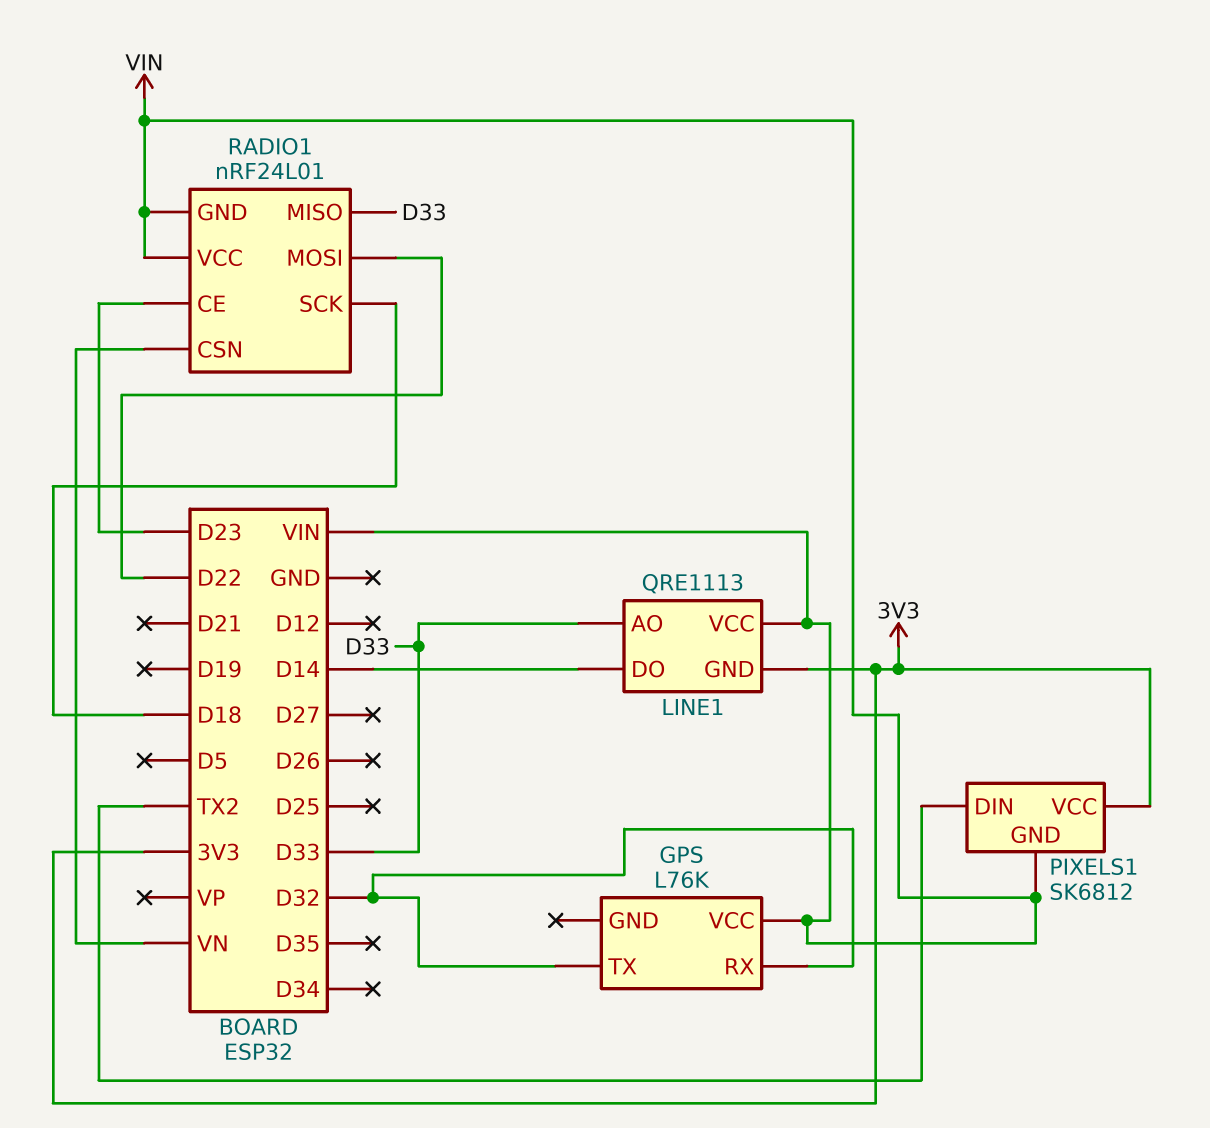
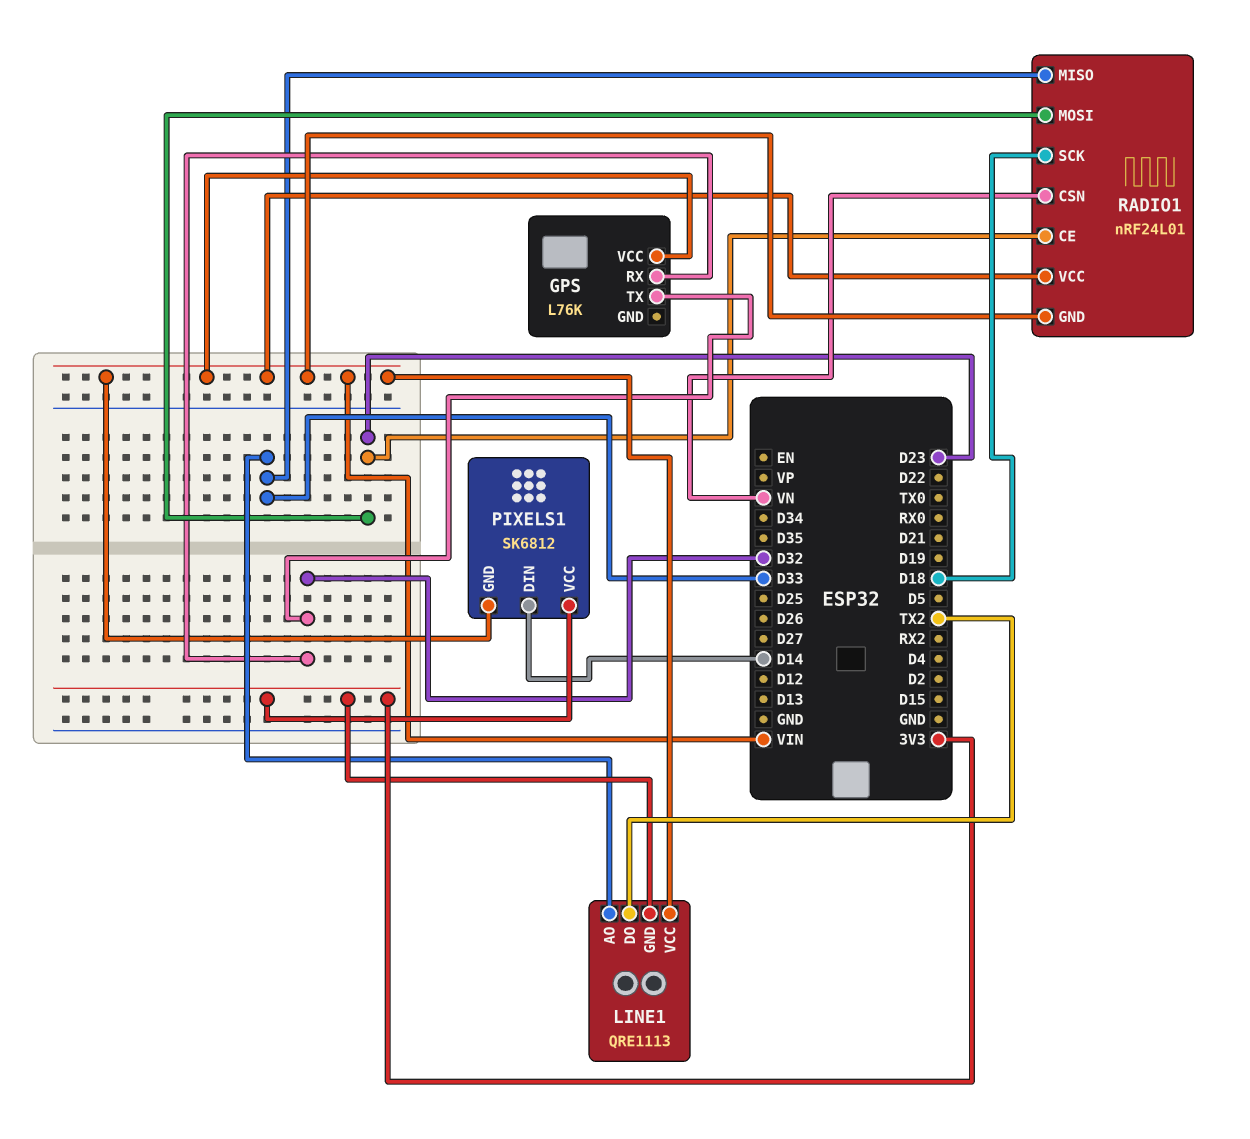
LINE1 pin DO: D14 -> TX2
PIXELS1 pin DIN: TX2 -> D14
RADIO1 pin MOSI: D22 -> D23

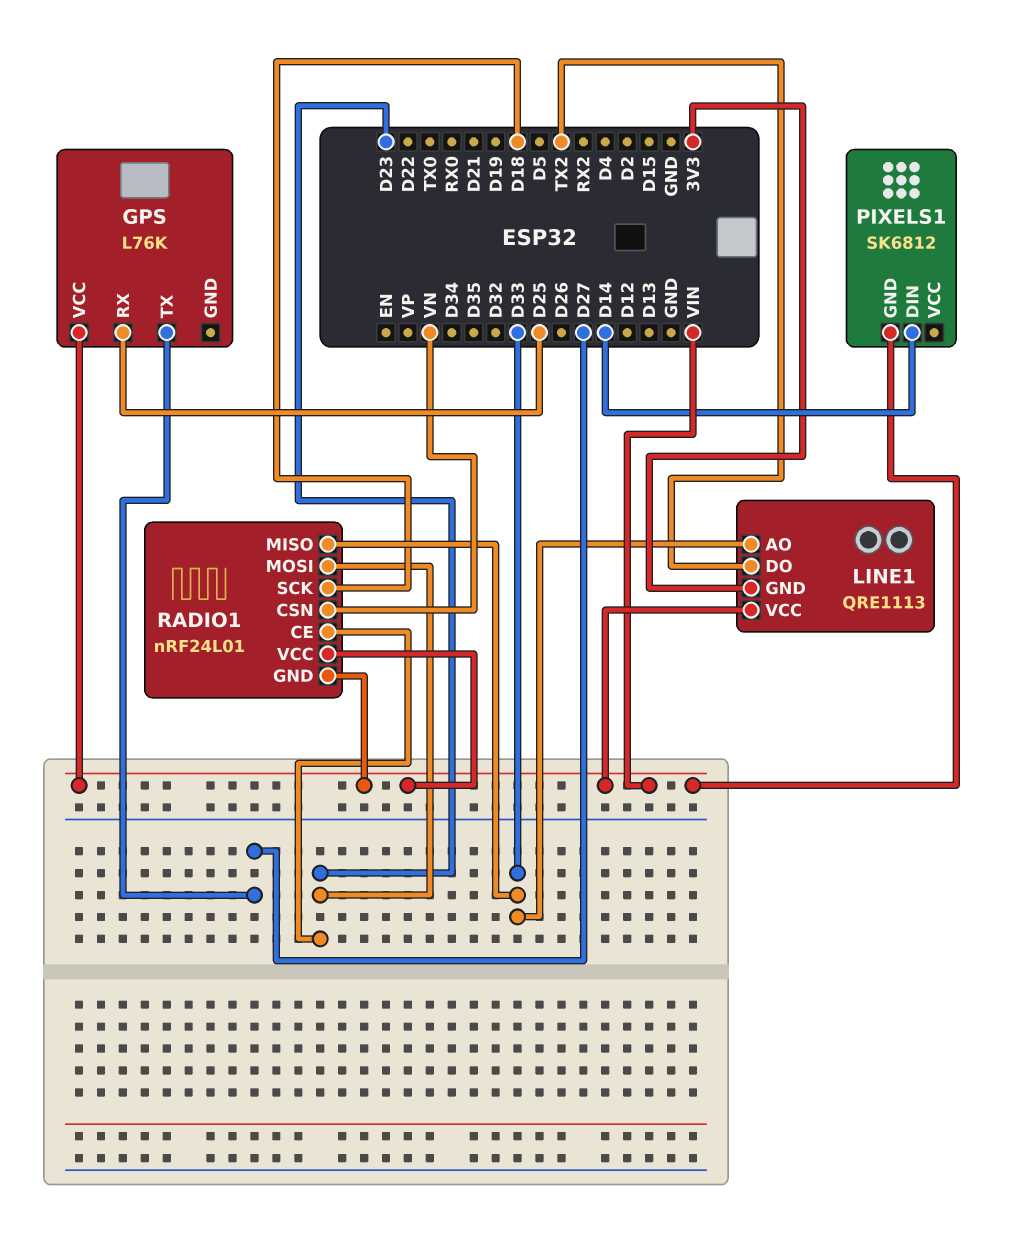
GPS pin RX: D32 -> D25
GPS pin TX: D32 -> D27
PIXELS1 pin VCC: 3V3 -> none

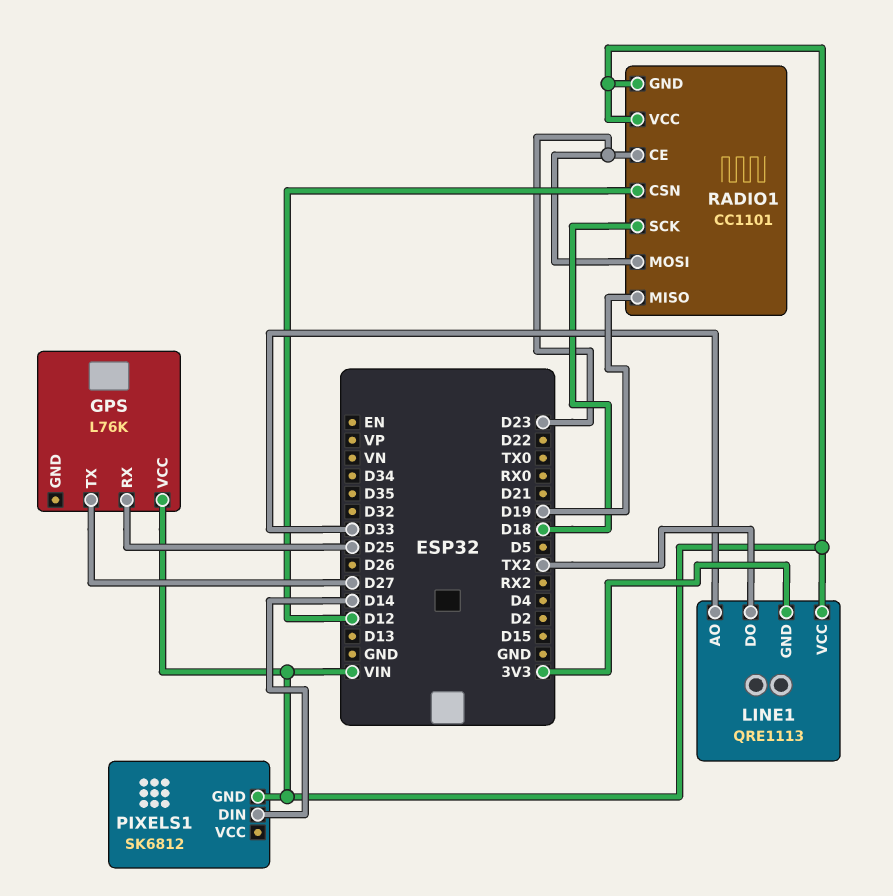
RADIO1: nRF24L01 -> CC1101
RADIO1 pin CSN: VN -> D12
RADIO1 pin MISO: D33 -> D19

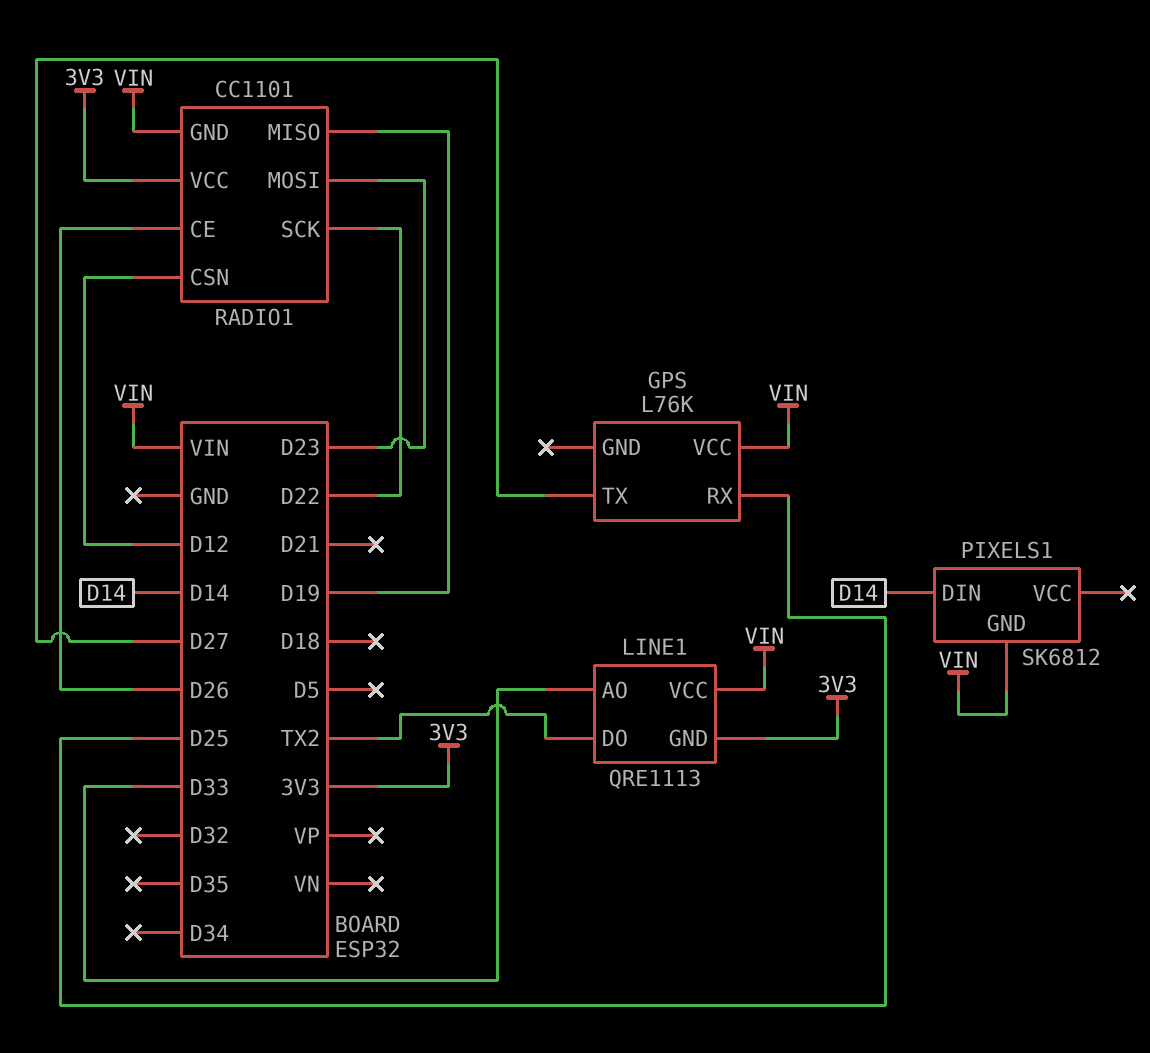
RADIO1 pin CE: D23 -> D26
RADIO1 pin SCK: D18 -> D22
RADIO1 pin VCC: VIN -> 3V3

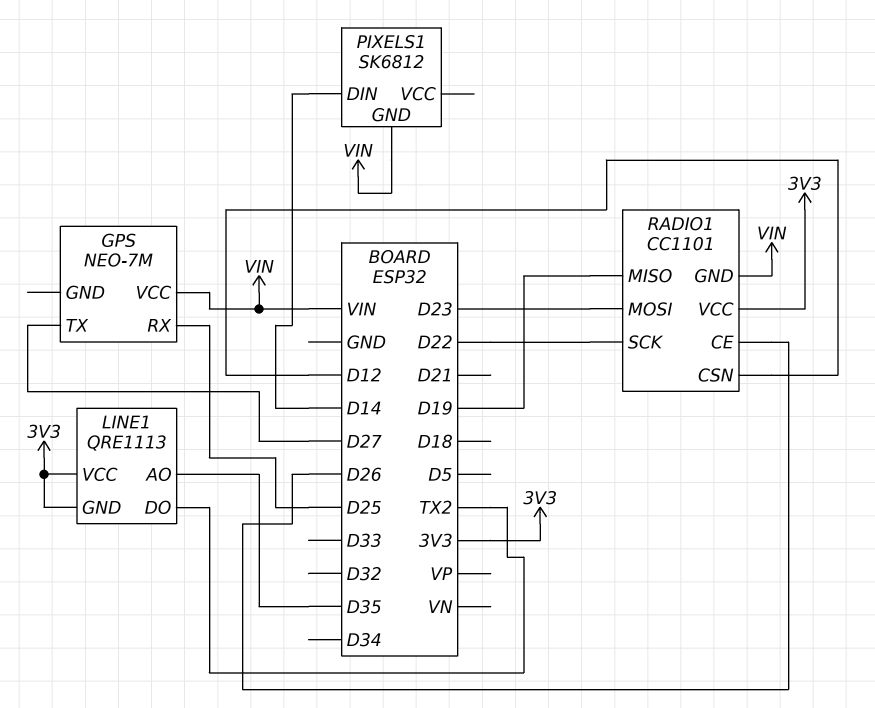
GPS: L76K -> NEO-7M
LINE1 pin AO: D33 -> D35
LINE1 pin VCC: VIN -> 3V3

